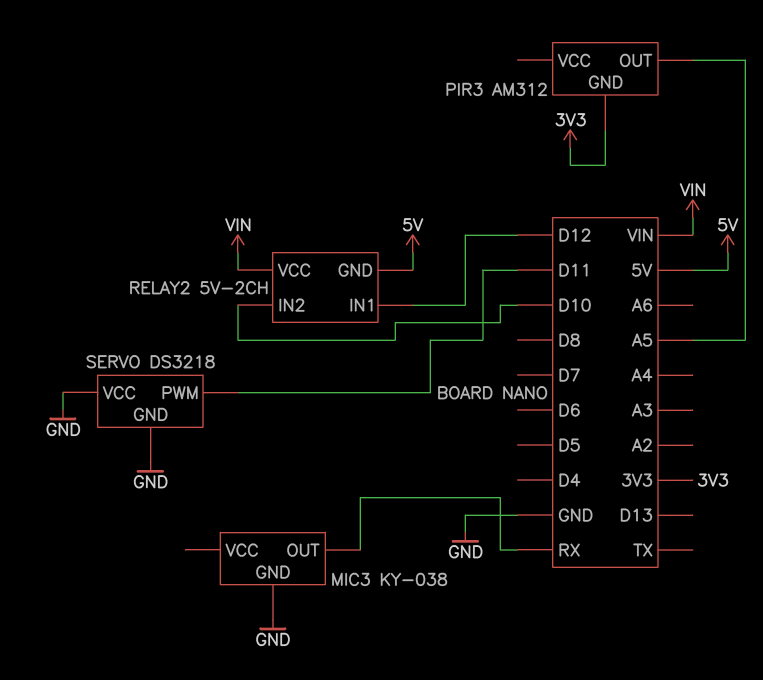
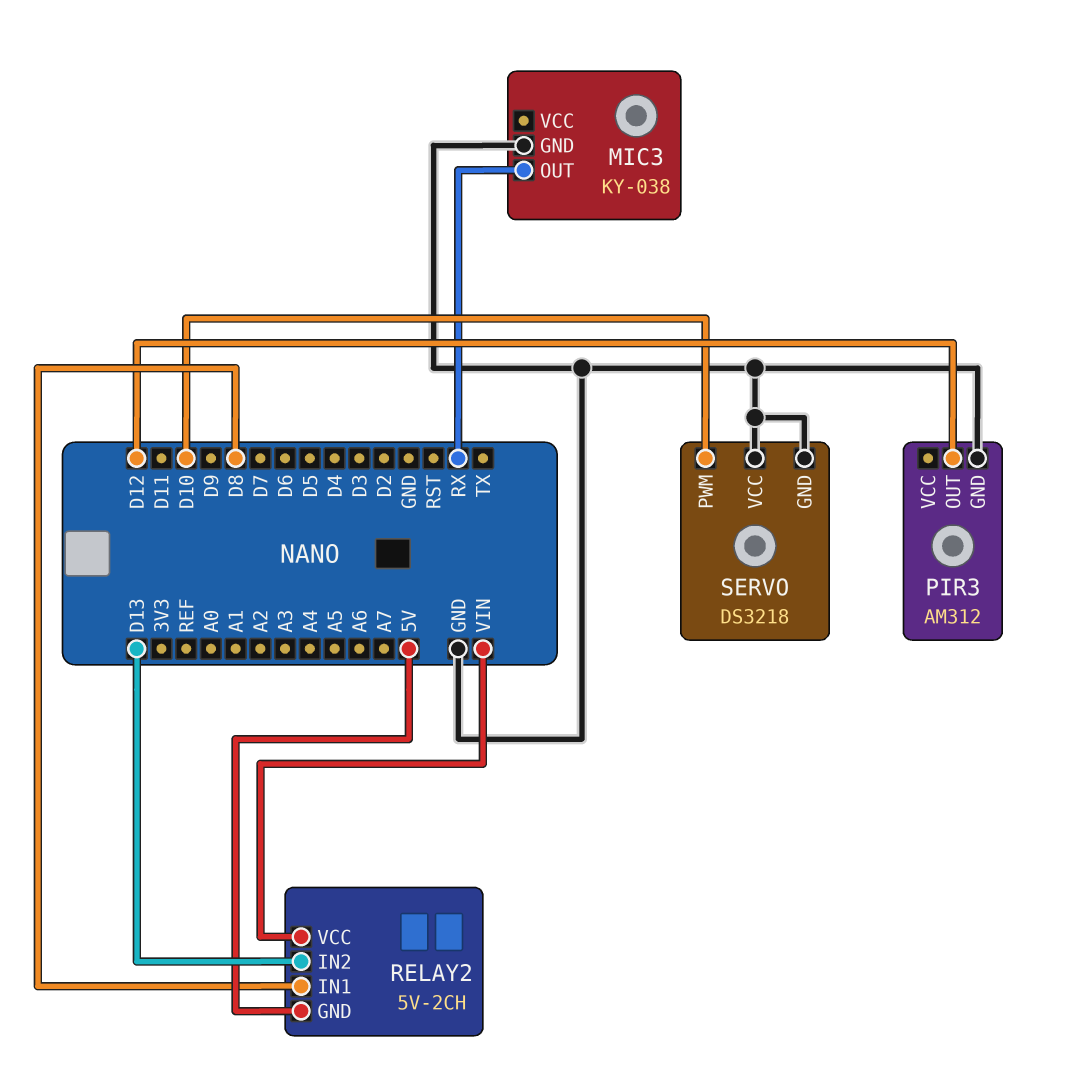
PIR3 pin GND: 3V3 -> GND
PIR3 pin OUT: A5 -> D12
RELAY2 pin IN1: D12 -> D8
RELAY2 pin IN2: D10 -> D13
SERVO pin PWM: D11 -> D10

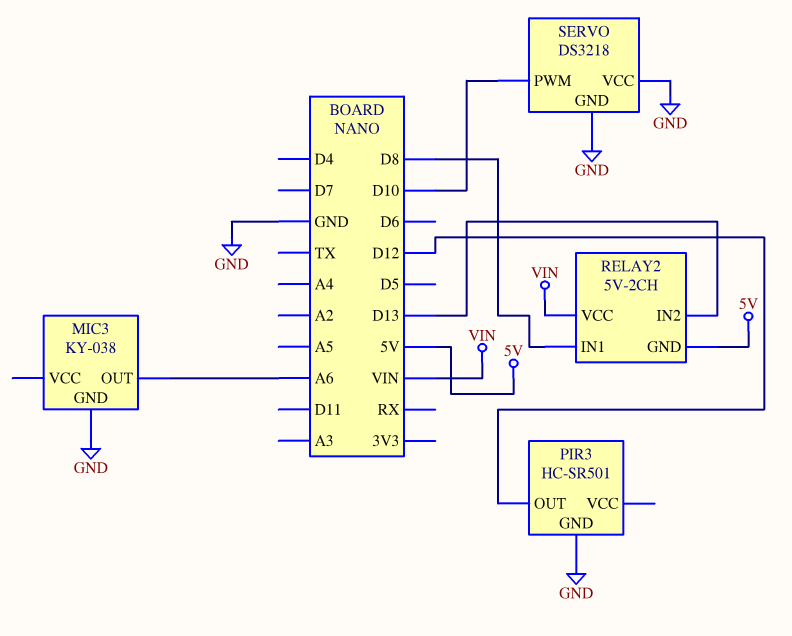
MIC3 pin OUT: RX -> A6
PIR3: AM312 -> HC-SR501

